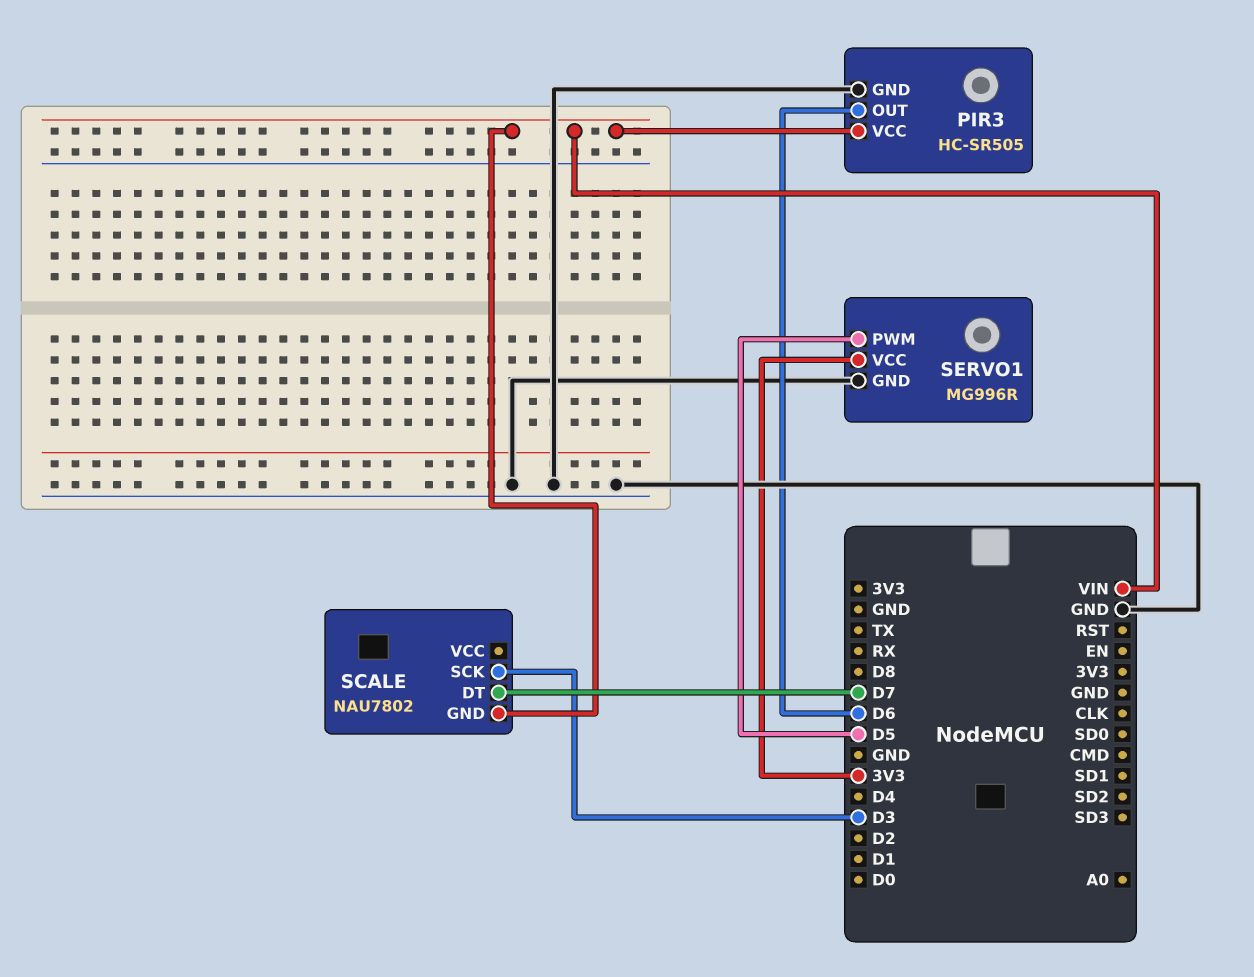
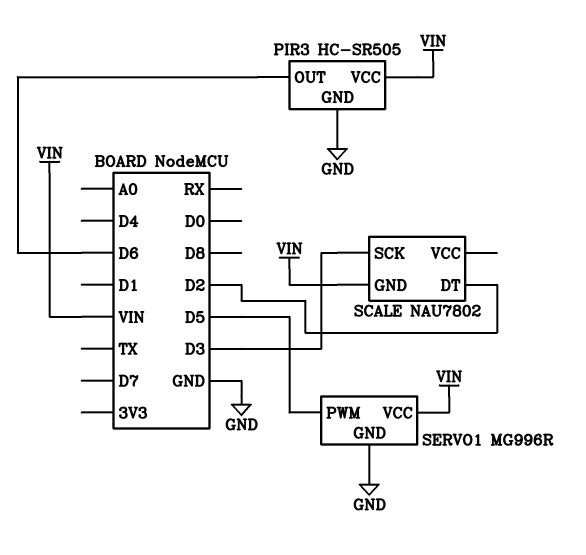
SCALE pin DT: D7 -> D2
SERVO1 pin VCC: 3V3 -> VIN

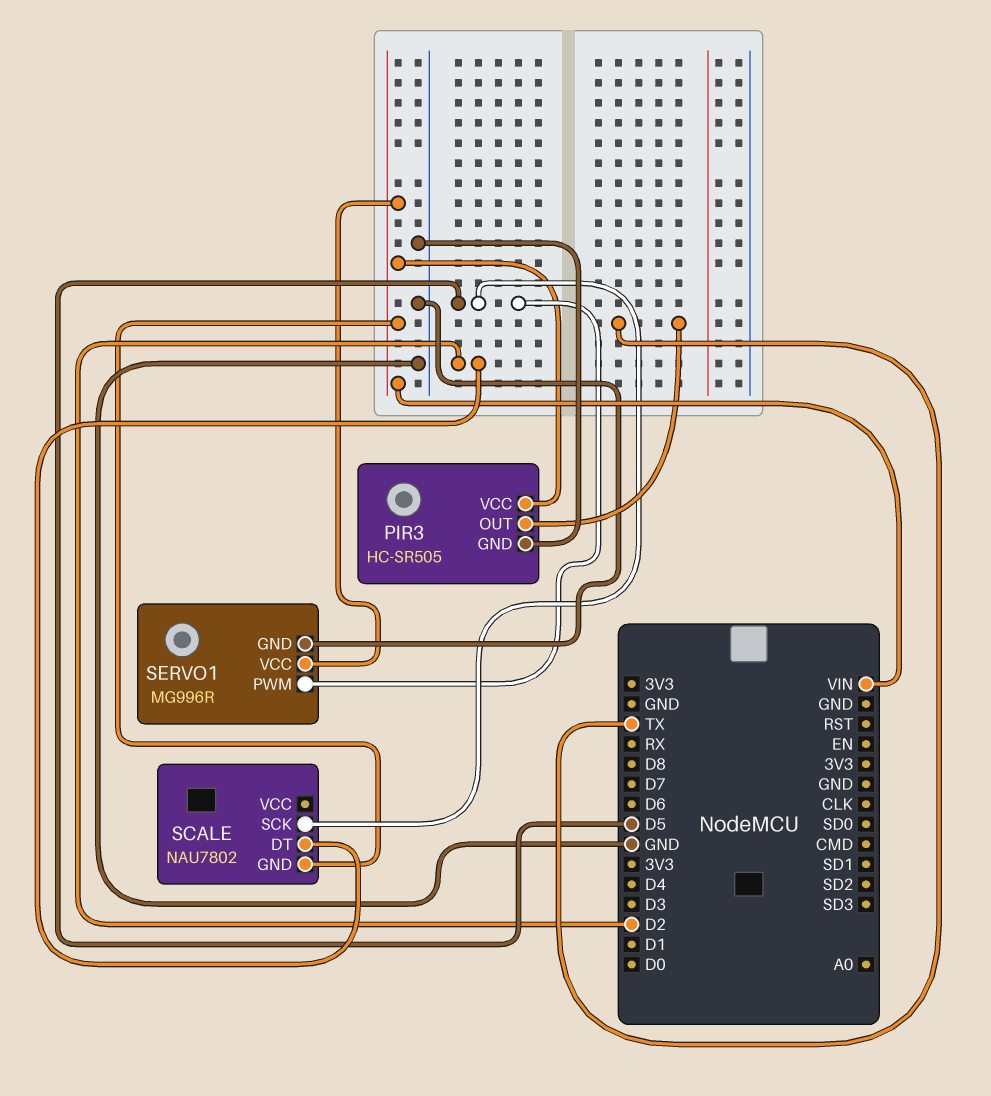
PIR3 pin OUT: D6 -> TX
SCALE pin SCK: D3 -> D5

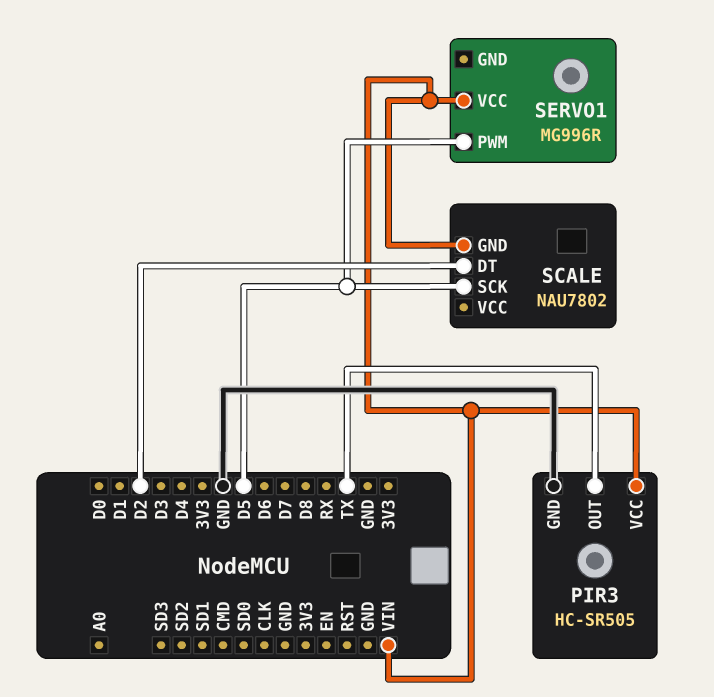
SERVO1 pin GND: GND -> none

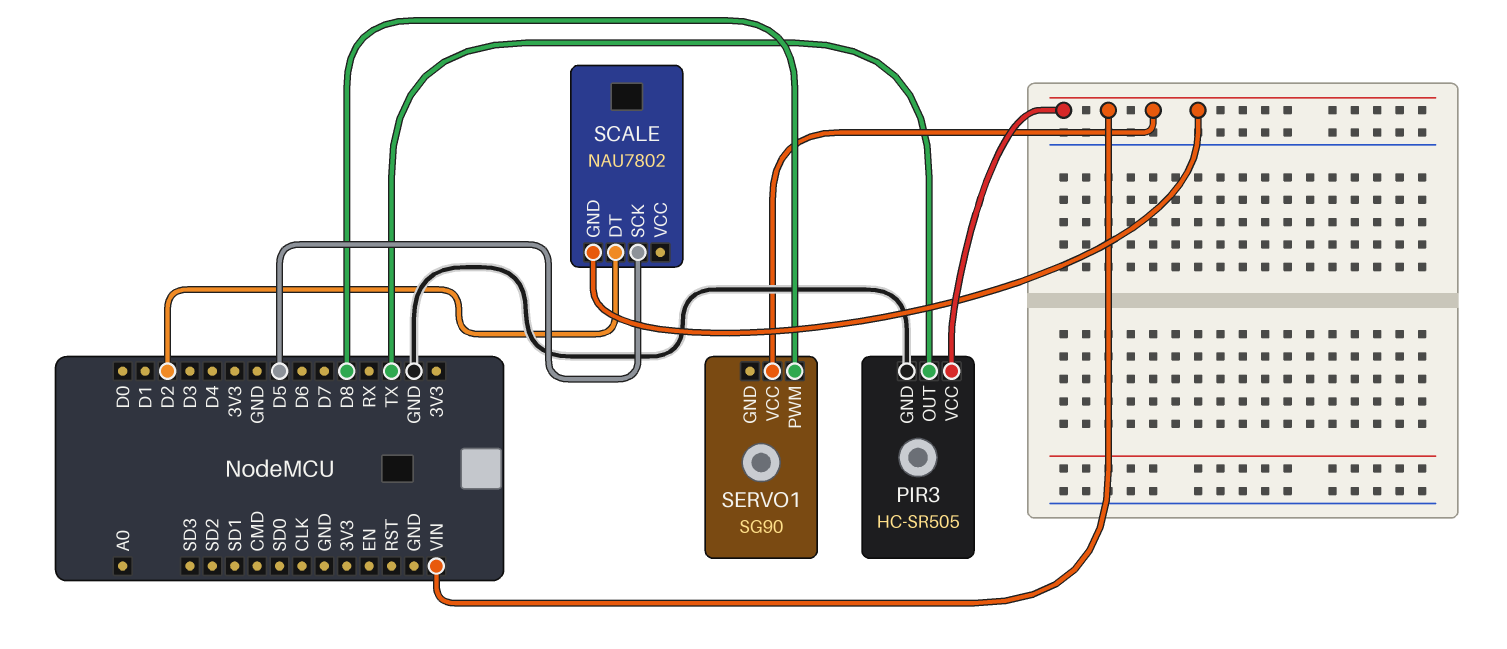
SERVO1: MG996R -> SG90
SERVO1 pin PWM: D5 -> D8

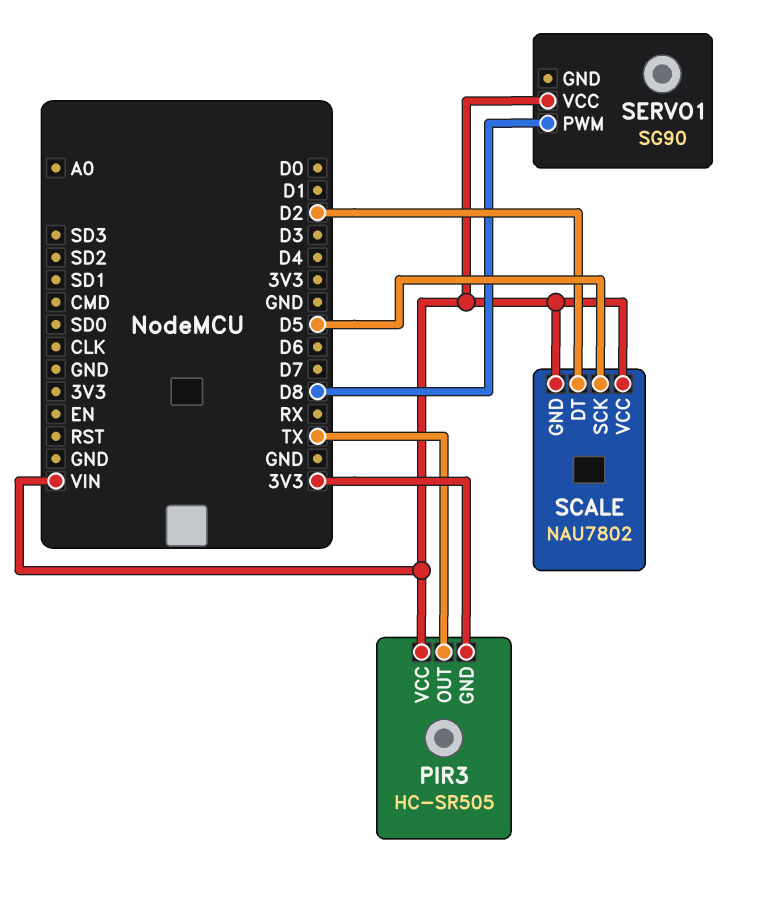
PIR3 pin GND: GND -> 3V3
SCALE pin VCC: none -> VIN

